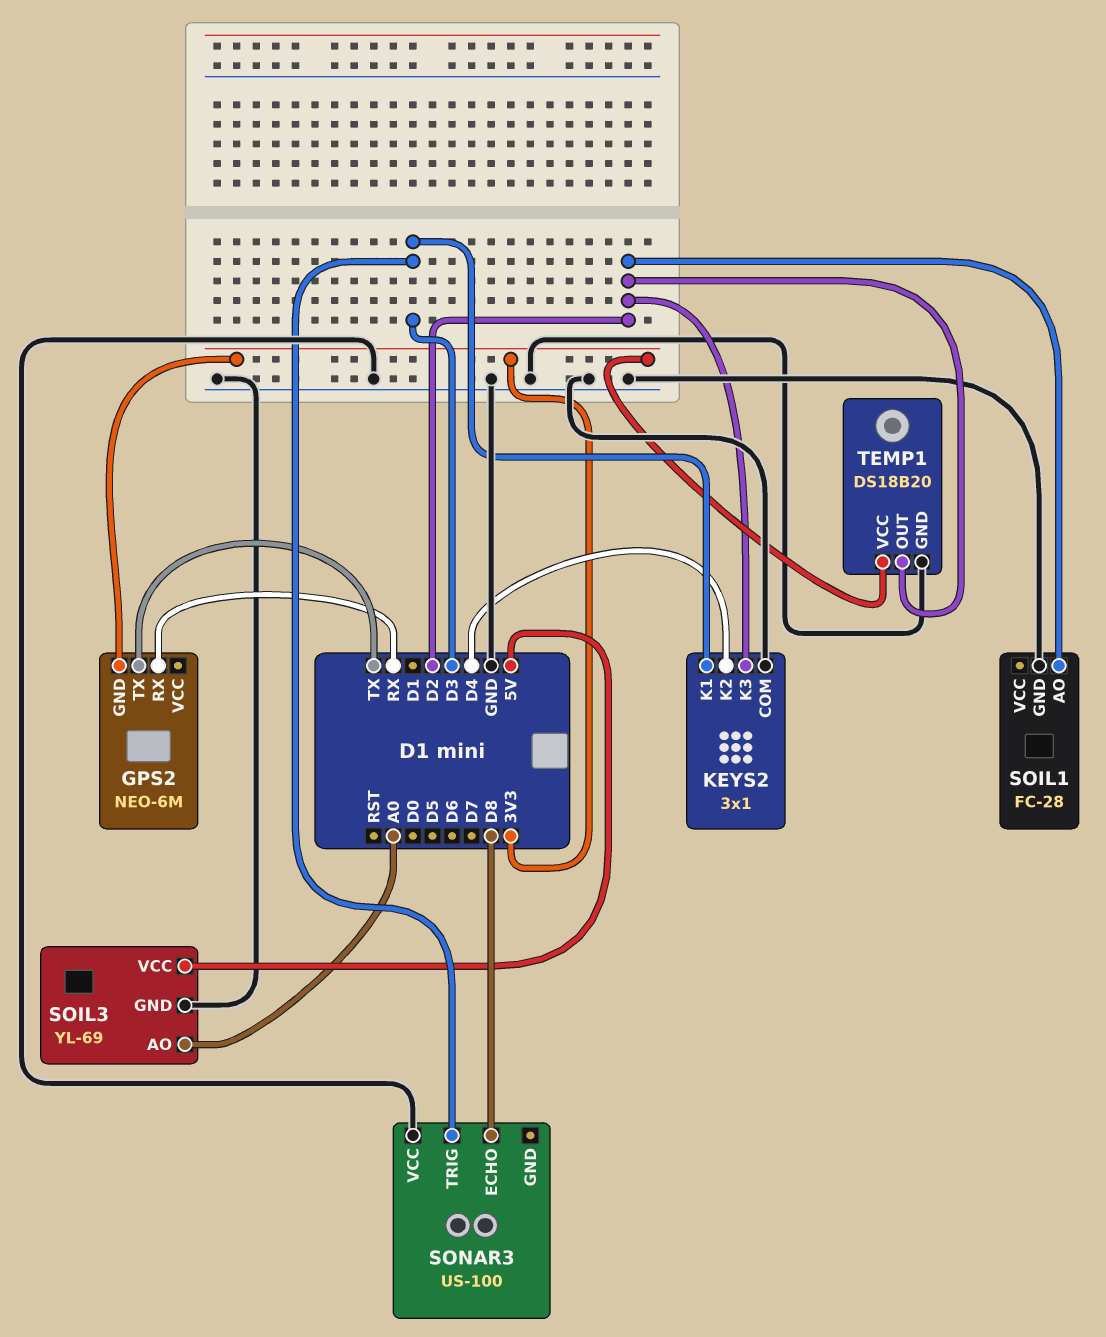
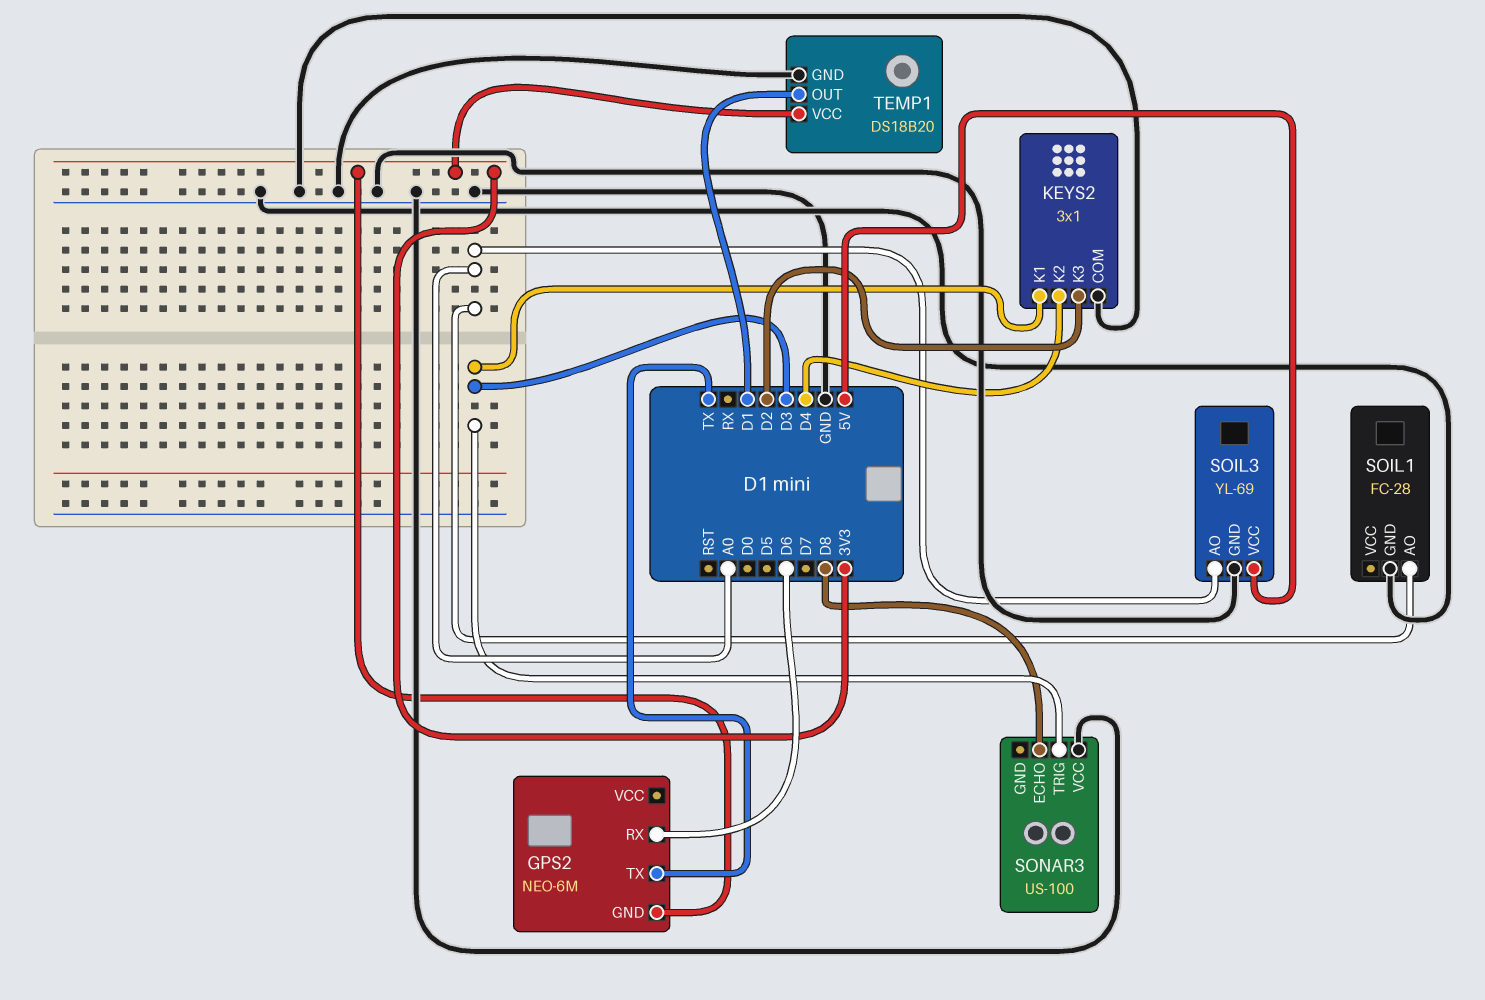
GPS2 pin RX: RX -> D6
SOIL1 pin AO: D2 -> A0
TEMP1 pin OUT: D2 -> D1

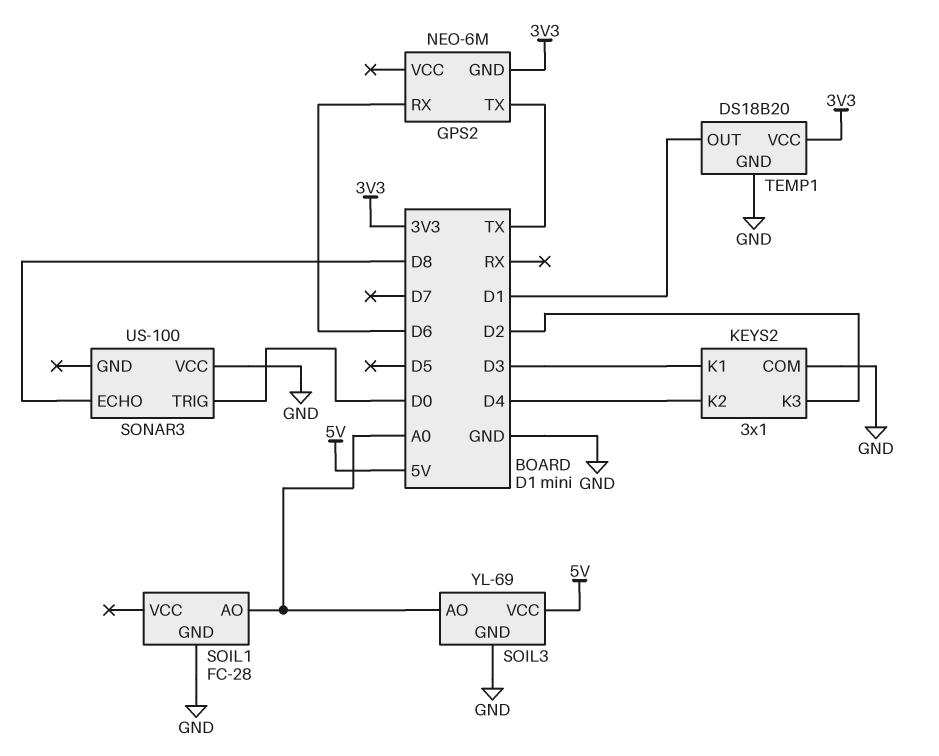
SONAR3 pin TRIG: D3 -> D0

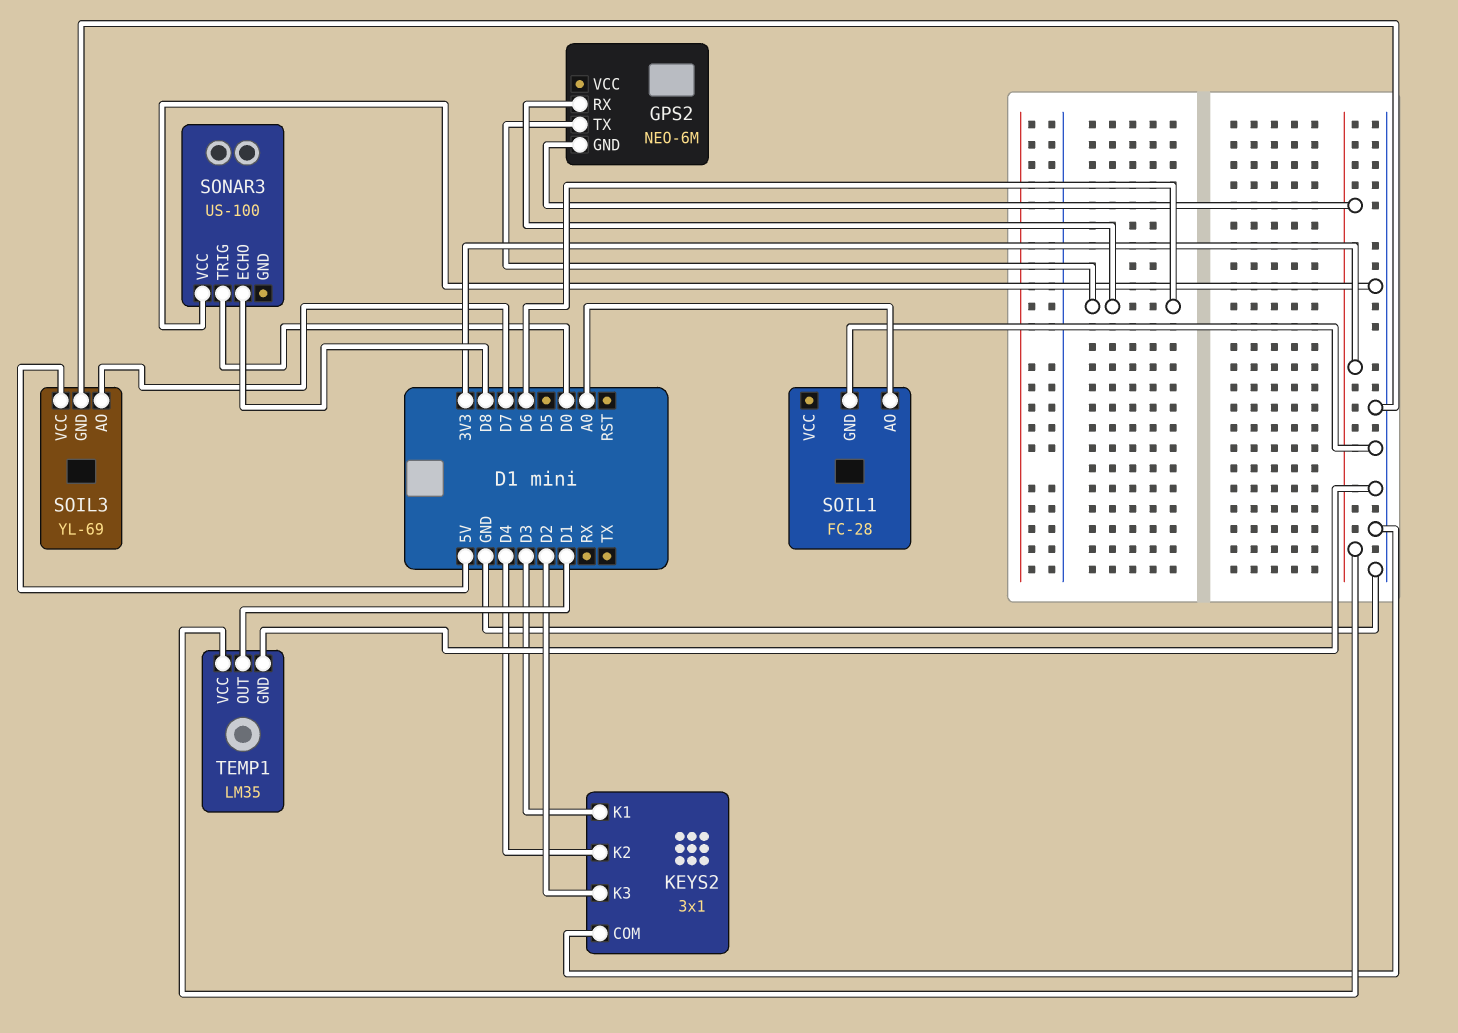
GPS2 pin TX: TX -> D6
SOIL3 pin AO: A0 -> D7
TEMP1: DS18B20 -> LM35

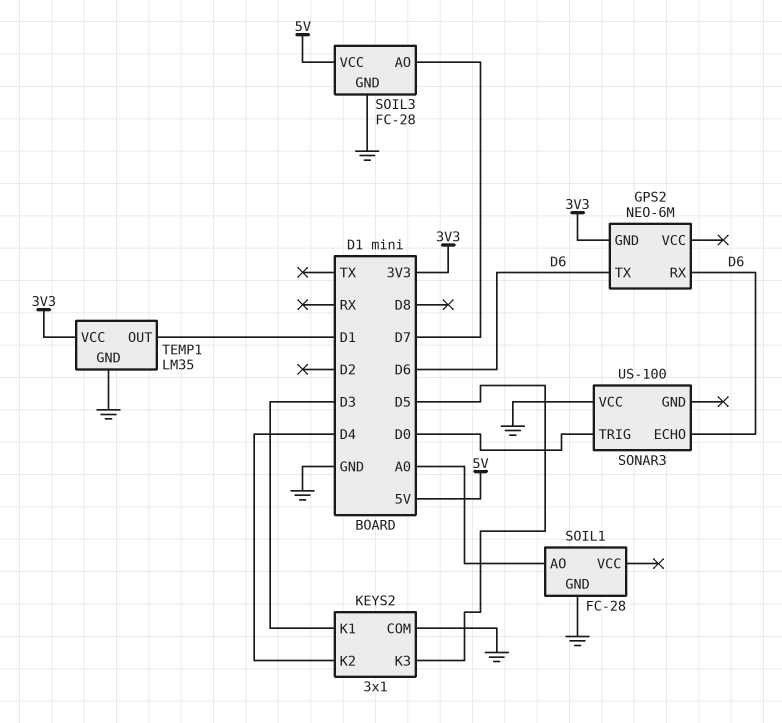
KEYS2 pin K3: D2 -> D5
SOIL3: YL-69 -> FC-28
SONAR3 pin ECHO: D8 -> D6

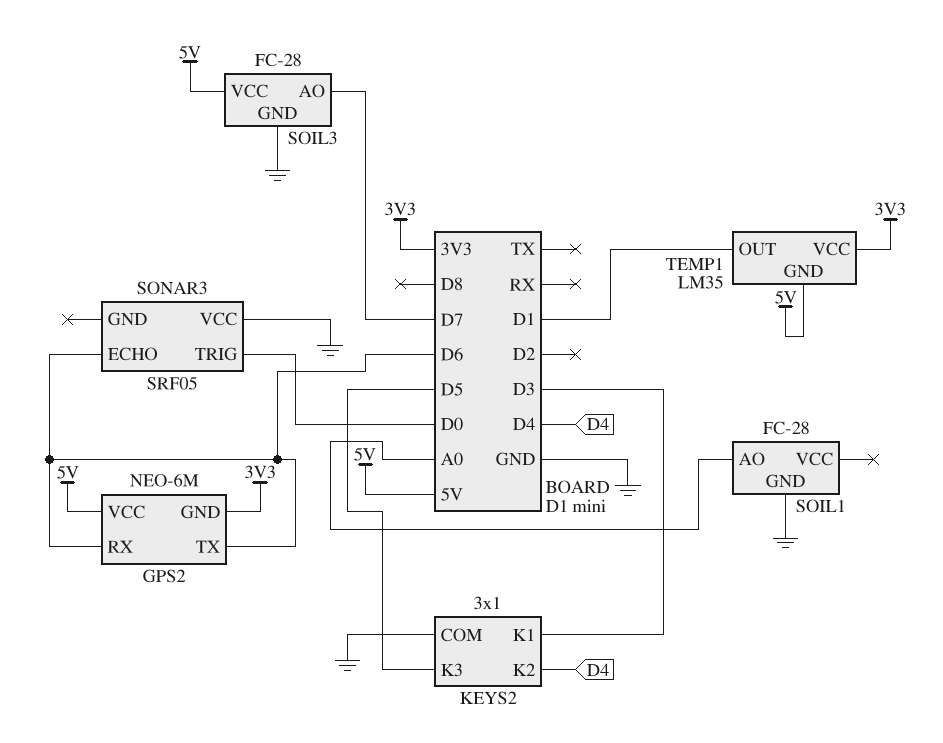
GPS2 pin VCC: none -> 5V
SONAR3: US-100 -> SRF05
TEMP1 pin GND: GND -> 5V

